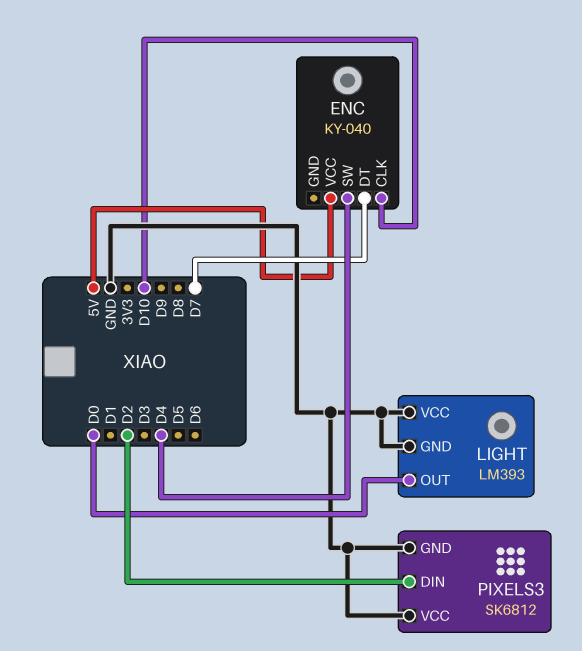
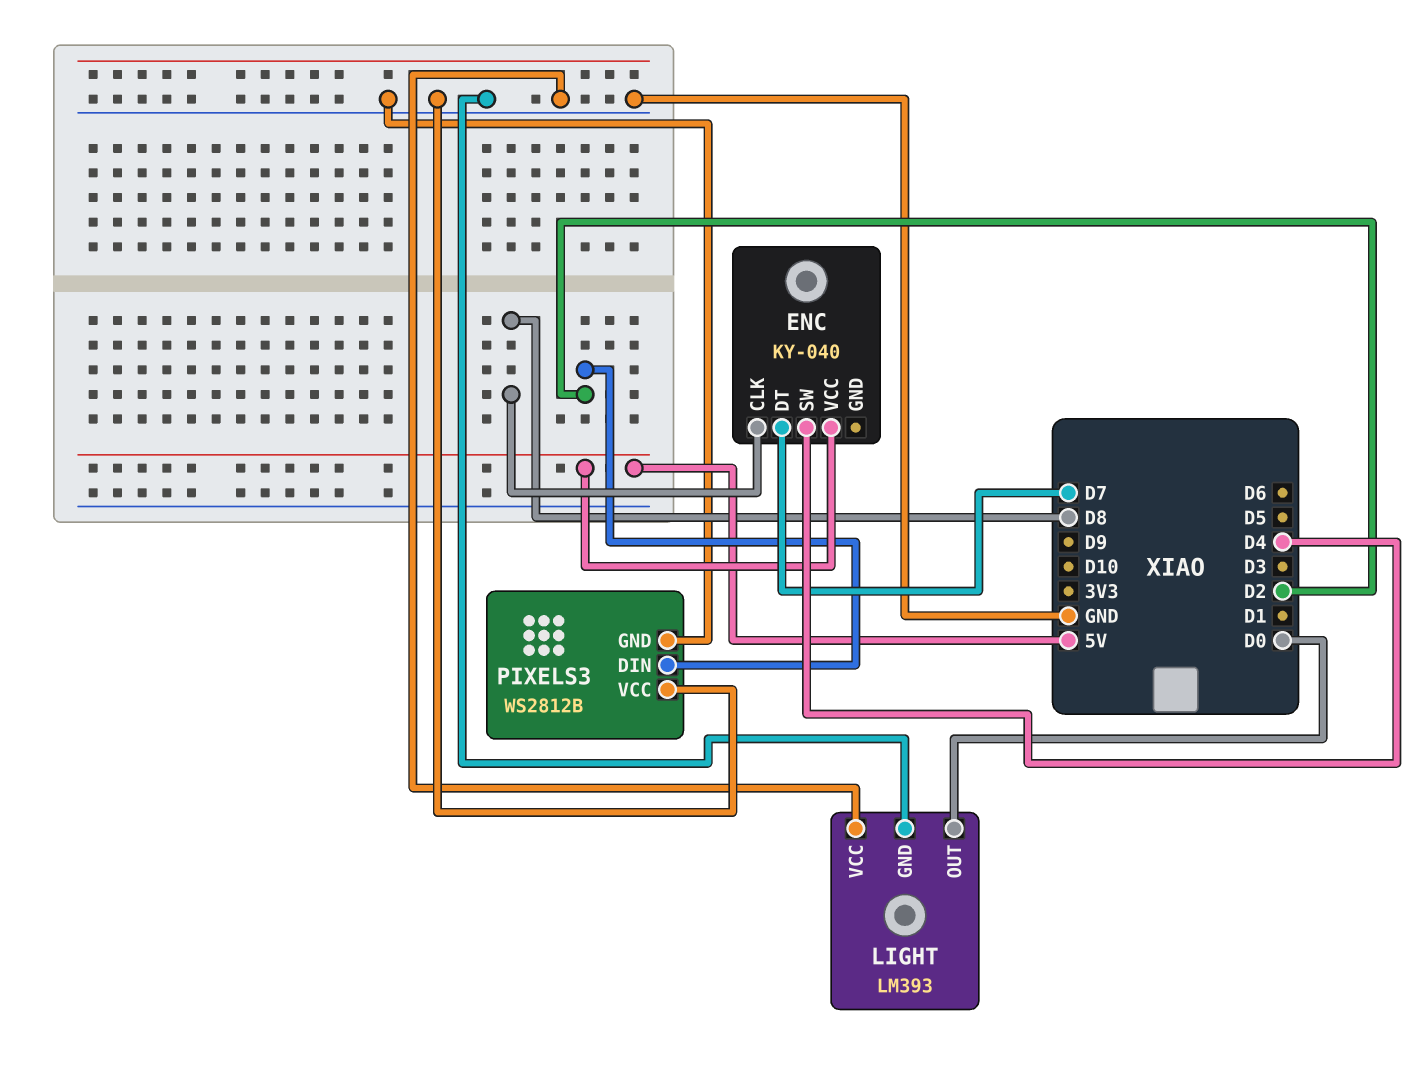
ENC pin CLK: D10 -> D8
PIXELS3: SK6812 -> WS2812B

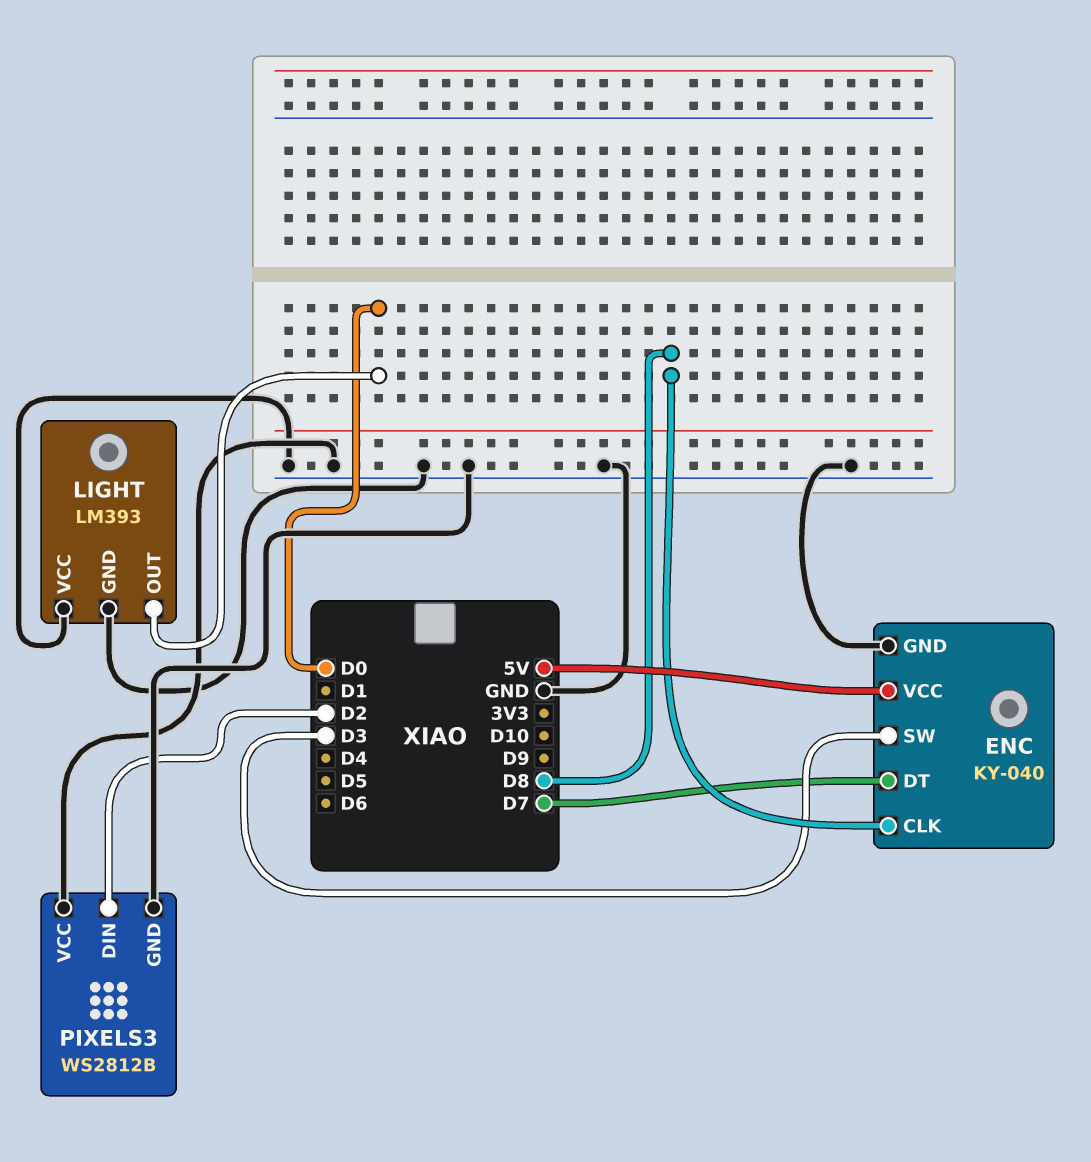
ENC pin GND: none -> GND
ENC pin SW: D4 -> D3

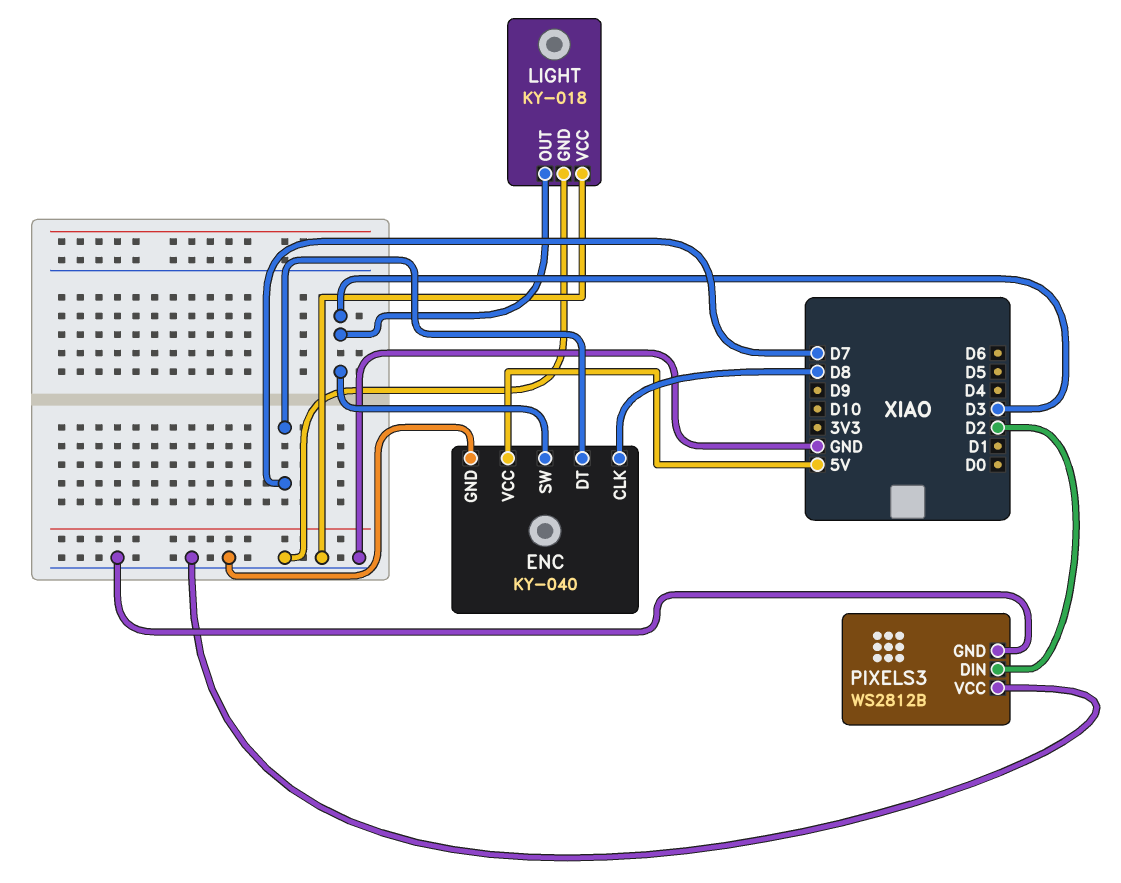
LIGHT: LM393 -> KY-018
LIGHT pin OUT: D0 -> D3

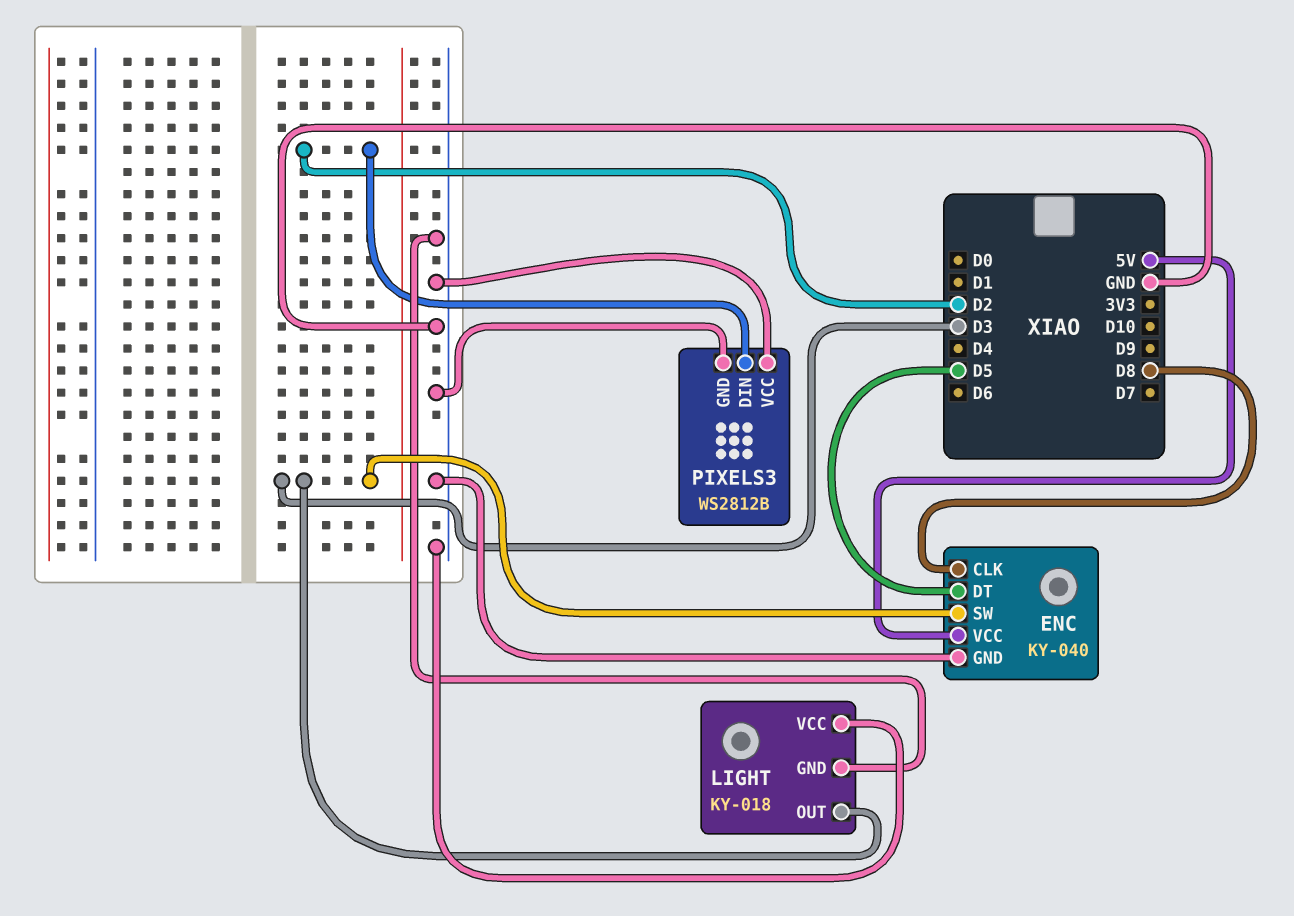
ENC pin DT: D7 -> D5

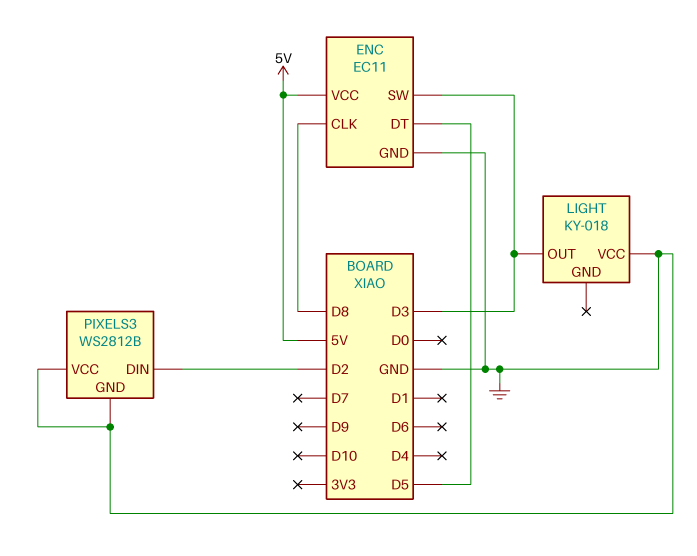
ENC: KY-040 -> EC11
LIGHT pin GND: GND -> none

